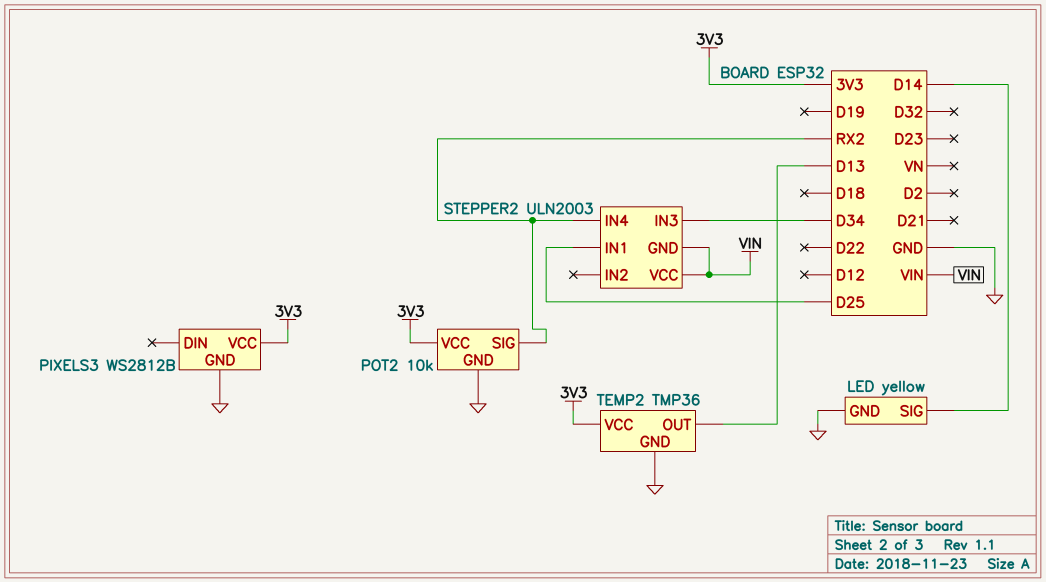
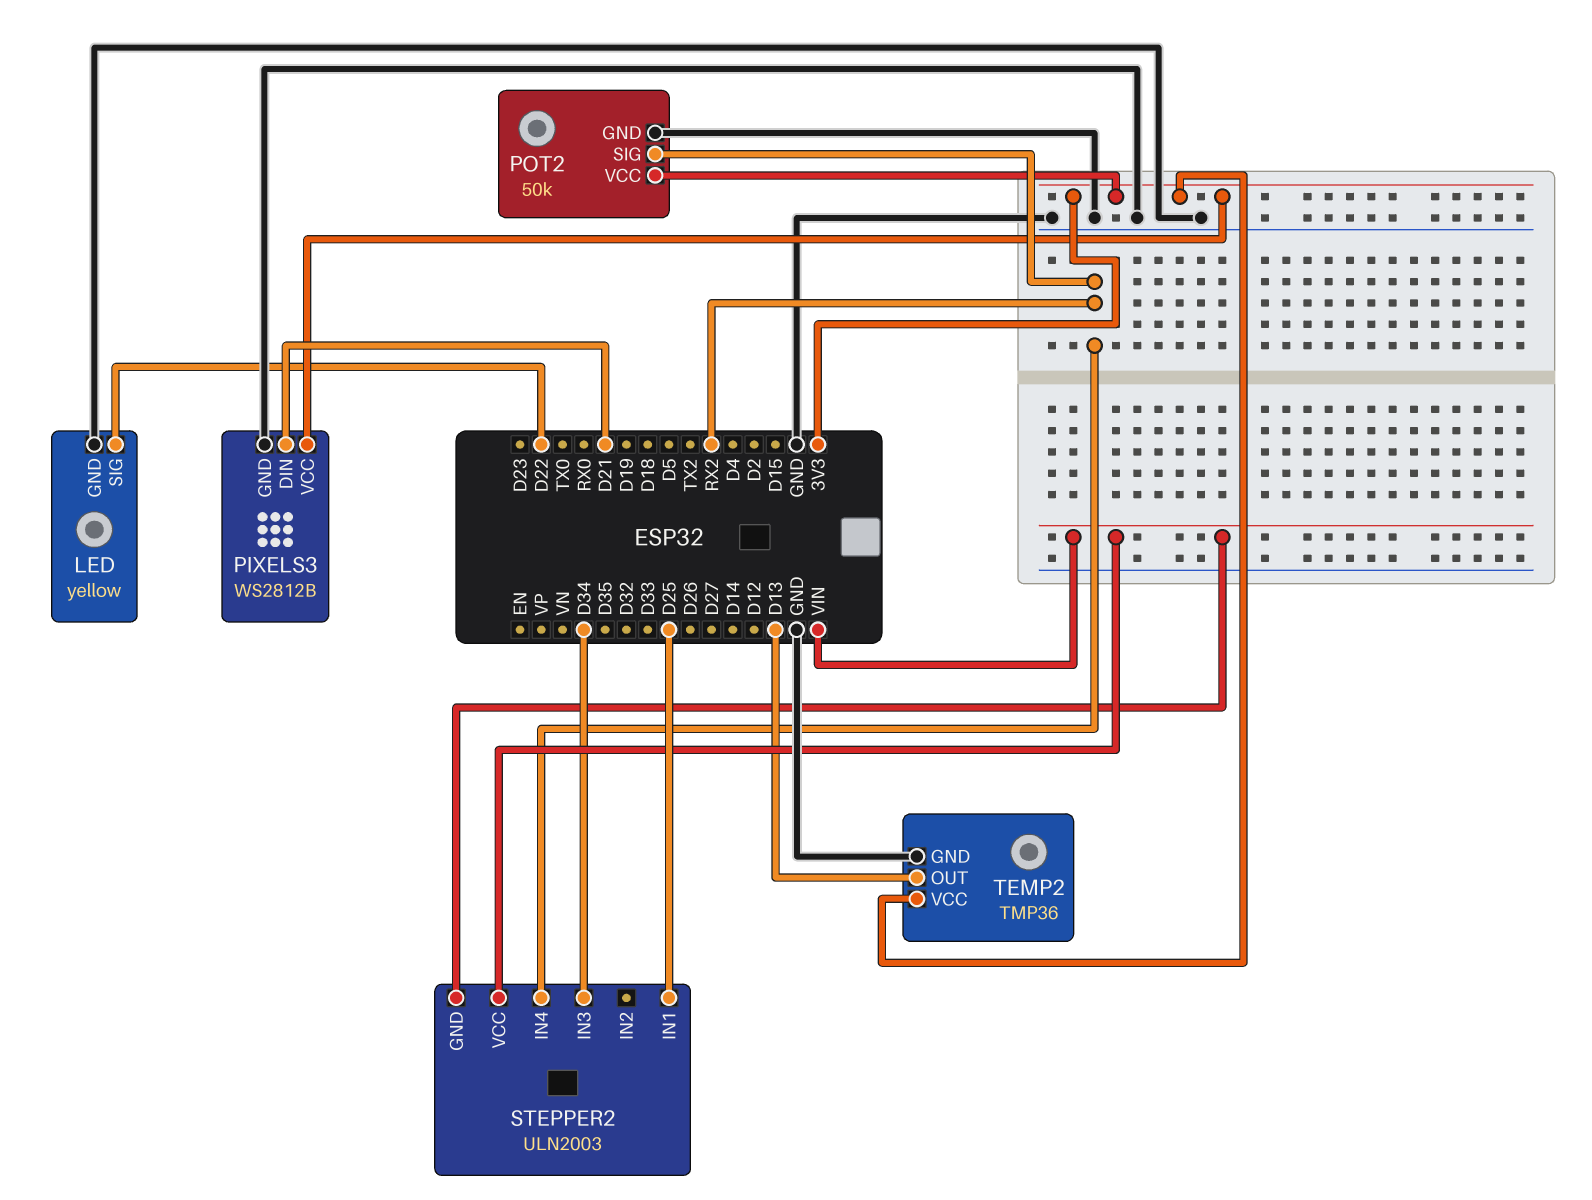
LED pin SIG: D14 -> D22
PIXELS3 pin DIN: none -> D21
POT2: 10k -> 50k

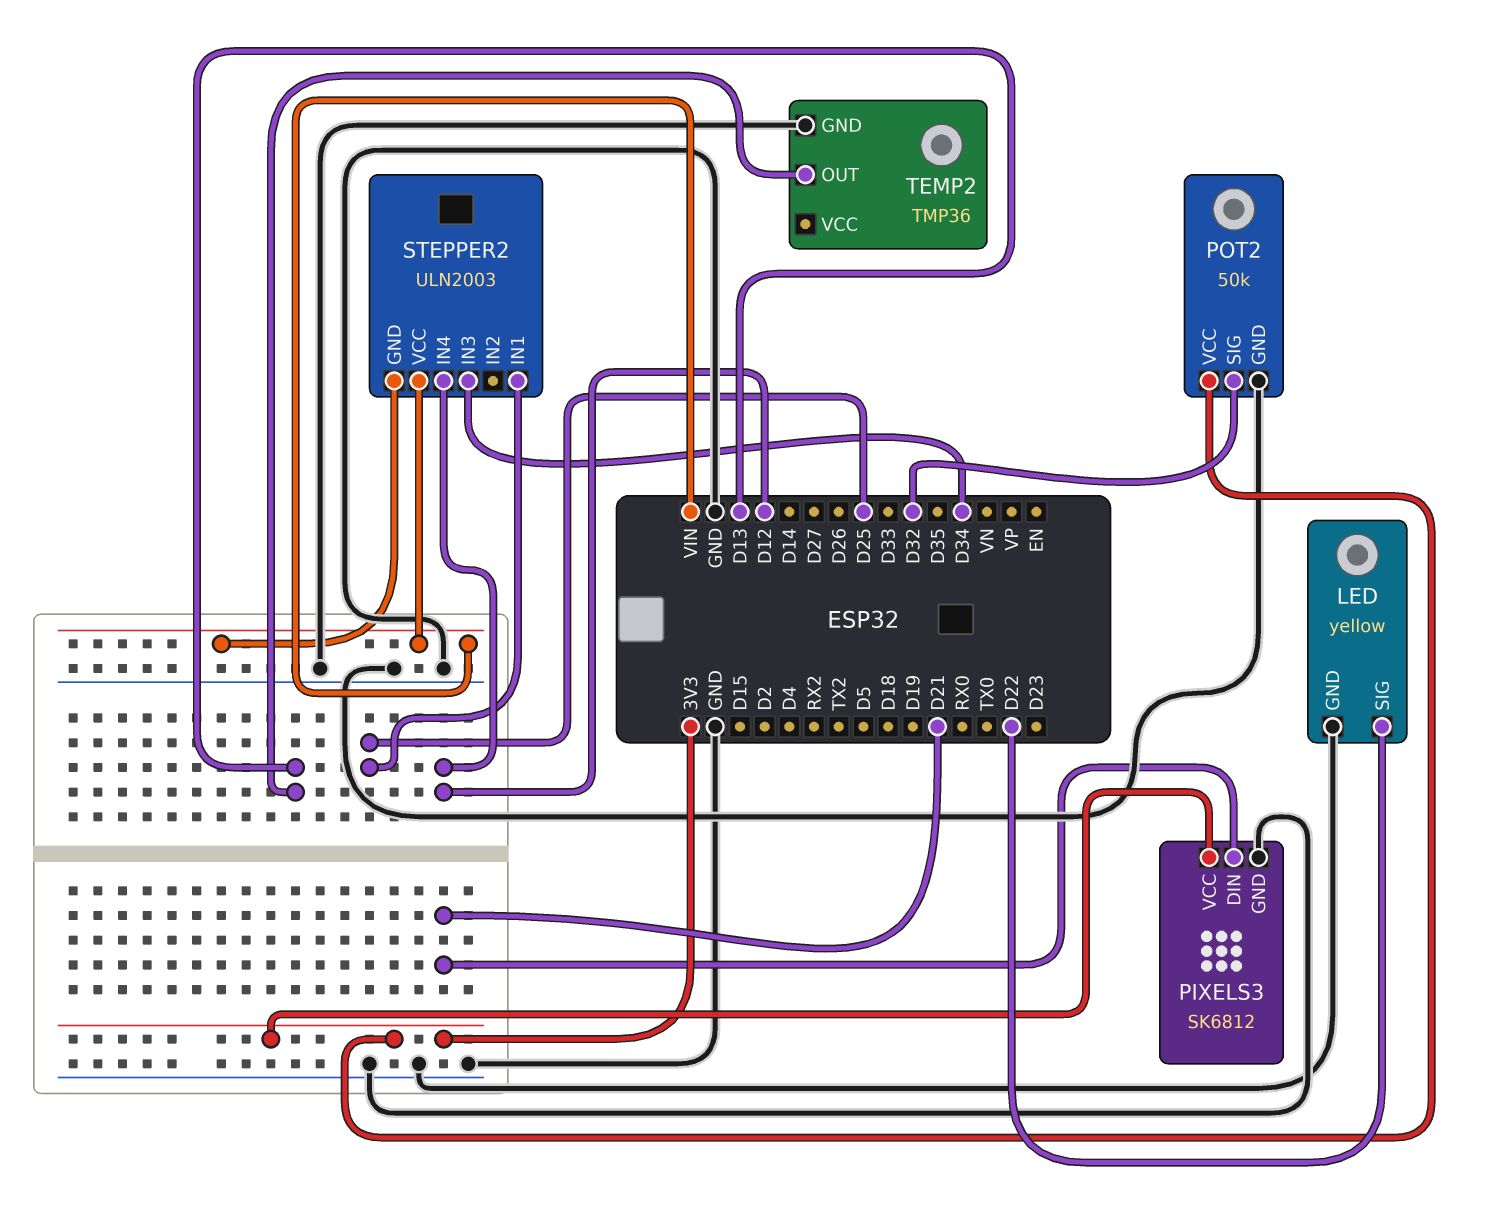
PIXELS3: WS2812B -> SK6812
POT2 pin SIG: RX2 -> D32
STEPPER2 pin IN4: RX2 -> D12
TEMP2 pin VCC: 3V3 -> none

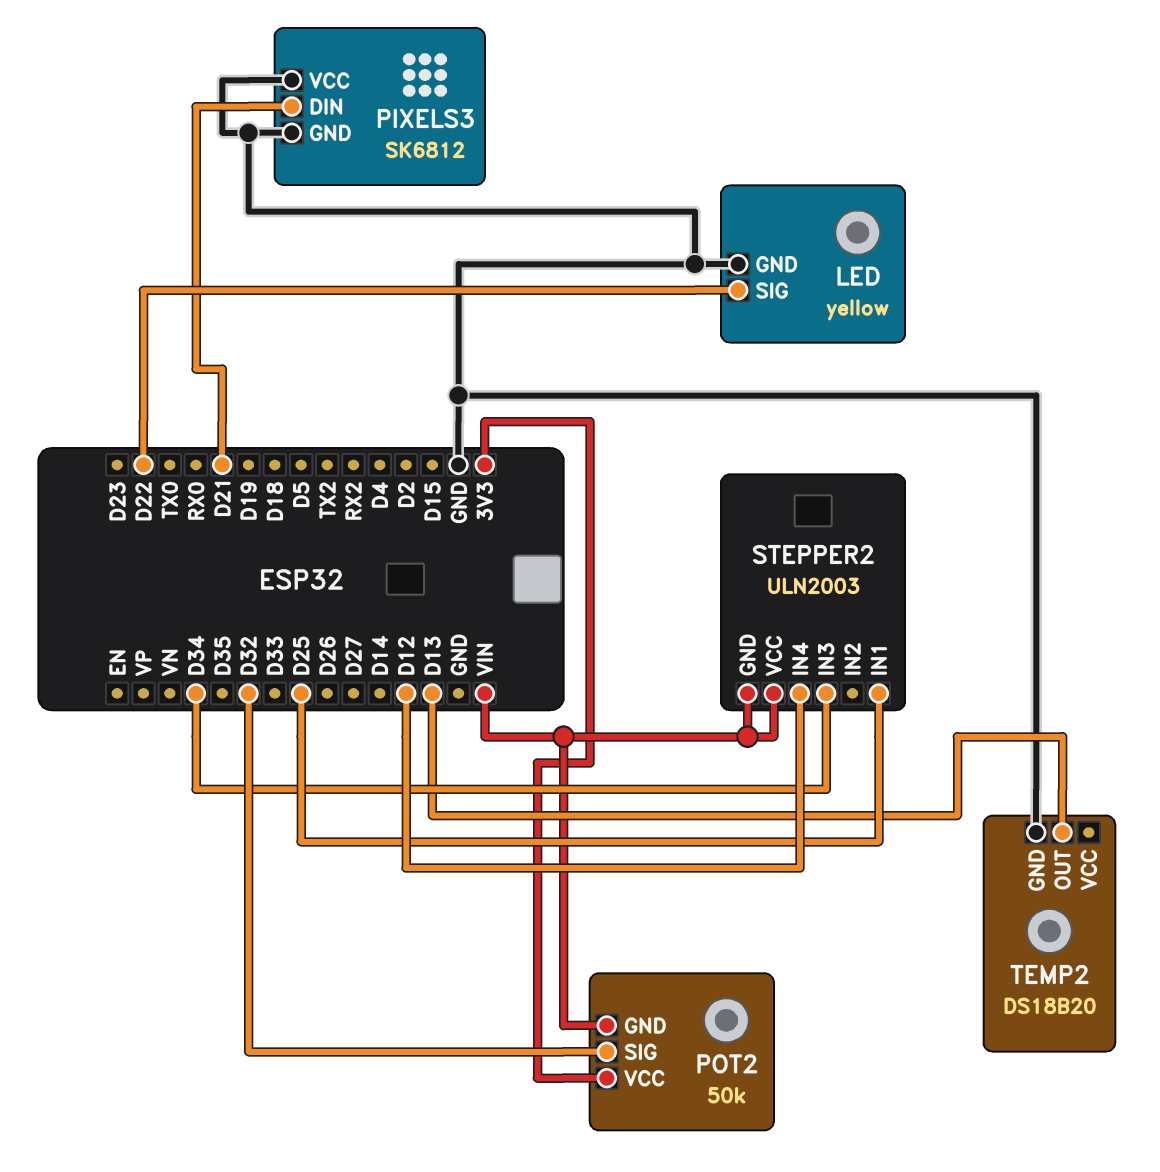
PIXELS3 pin VCC: 3V3 -> GND
POT2 pin GND: GND -> VIN
TEMP2: TMP36 -> DS18B20

